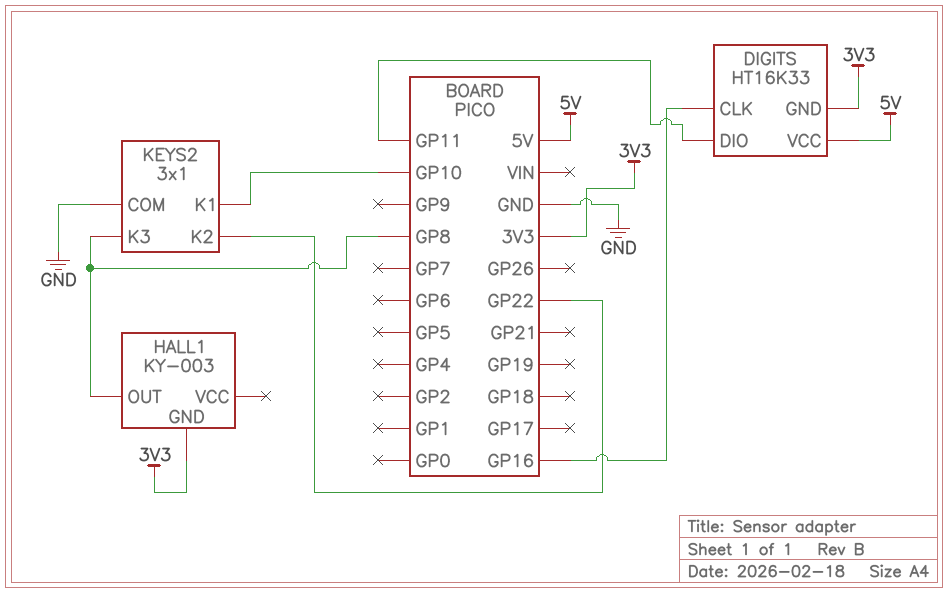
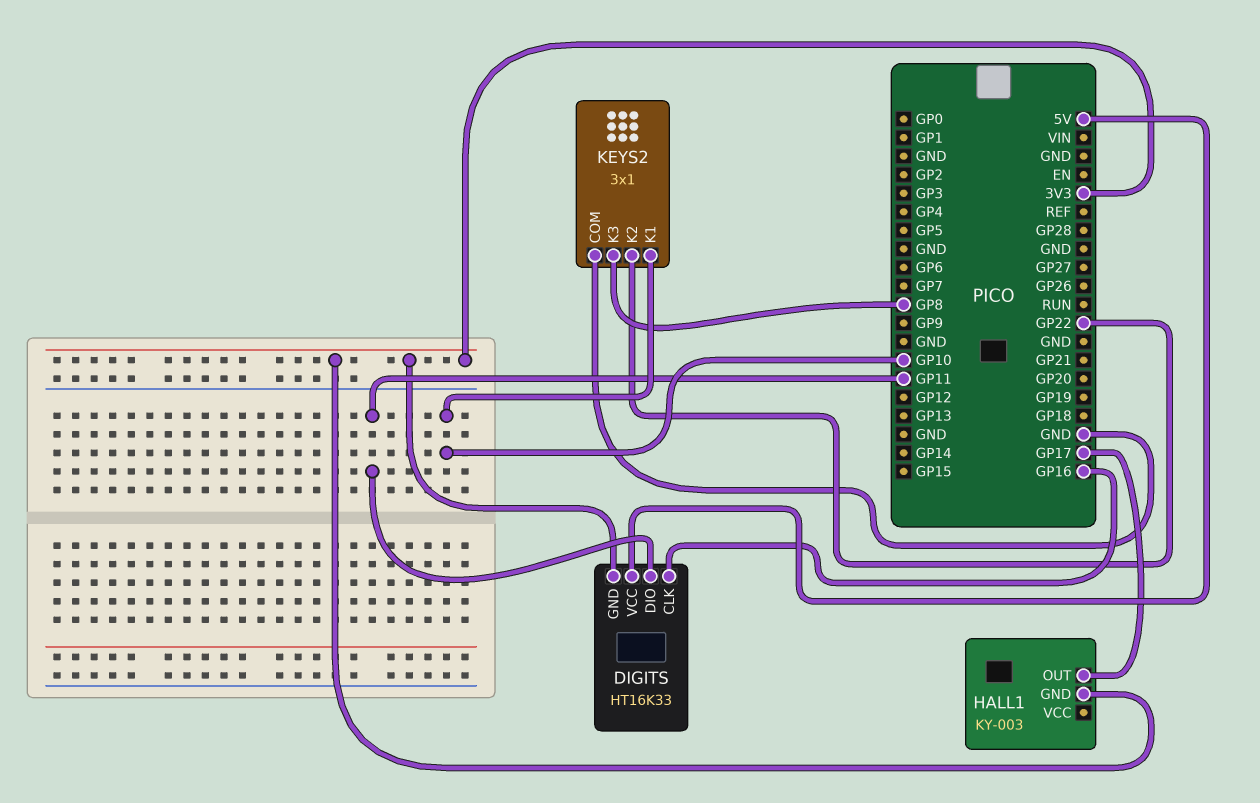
HALL1 pin OUT: GP8 -> GP17

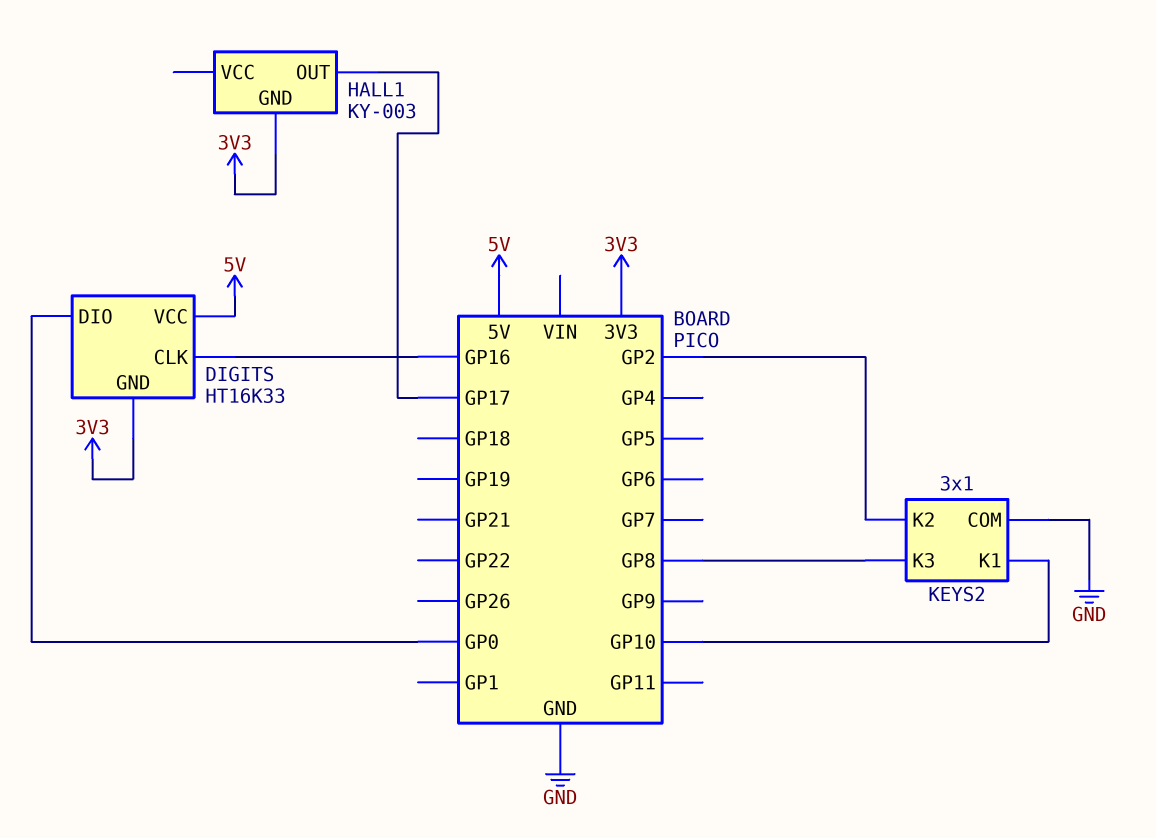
DIGITS pin DIO: GP11 -> GP0
KEYS2 pin K2: GP22 -> GP2

